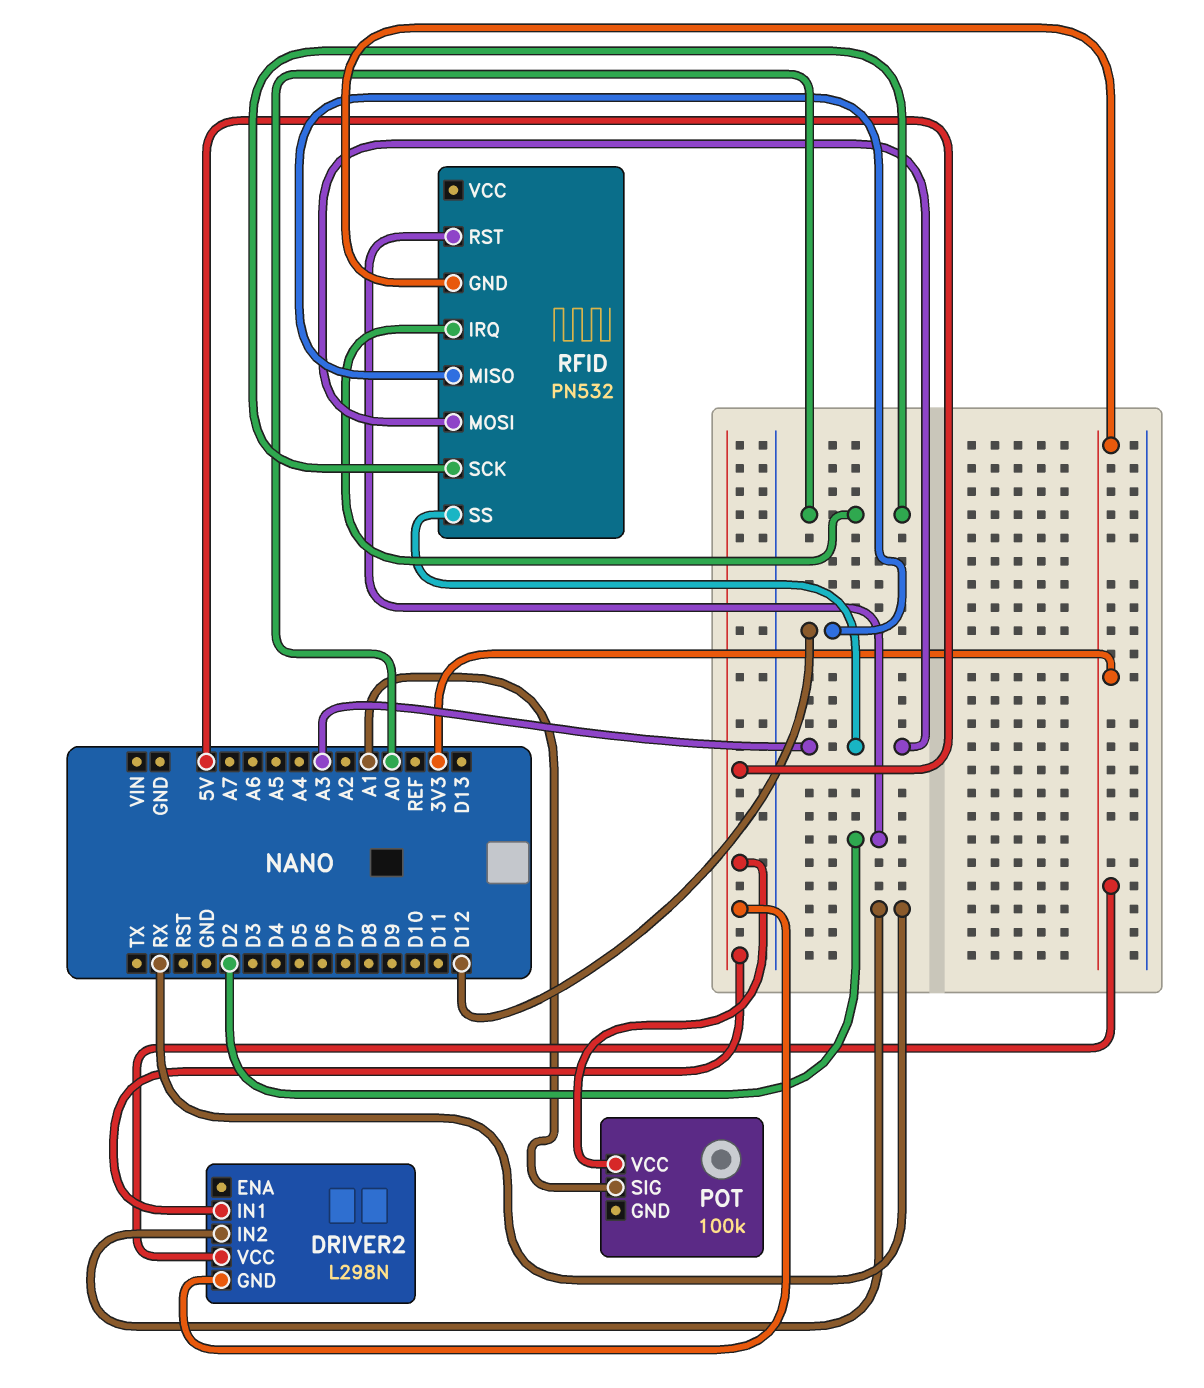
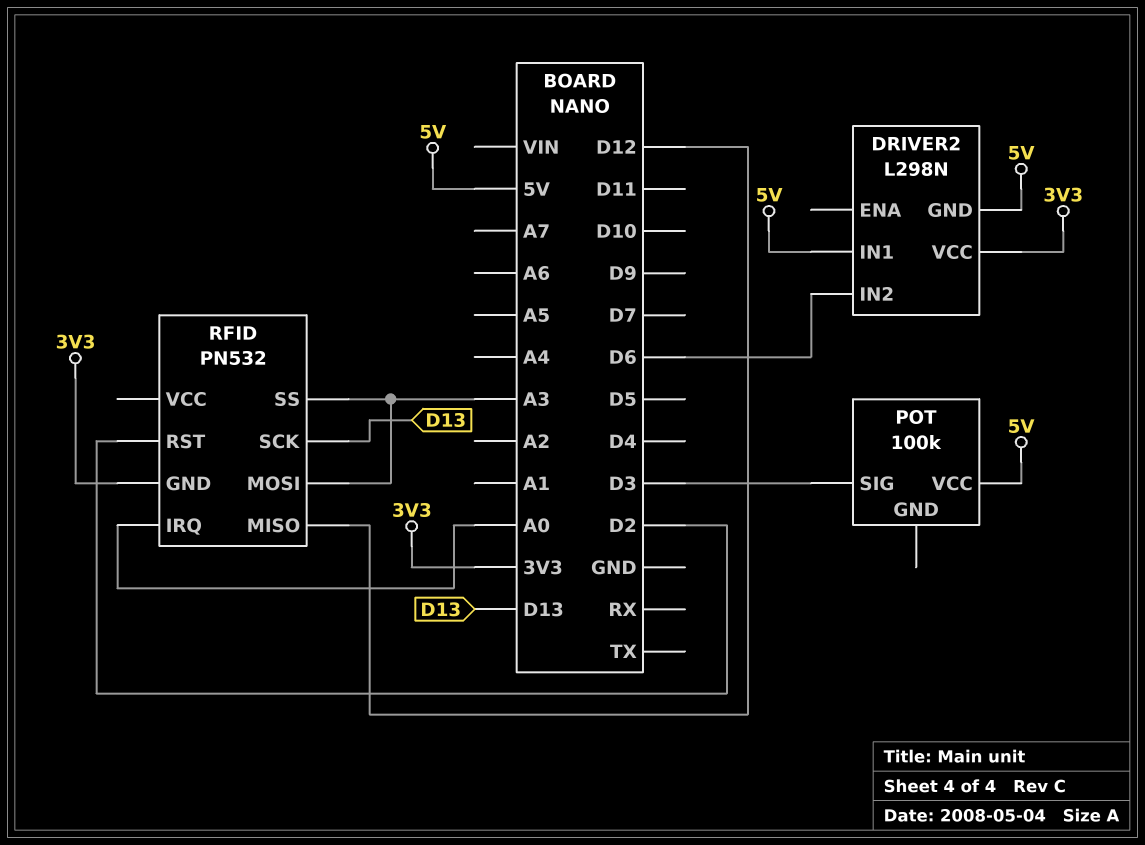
DRIVER2 pin IN2: RX -> D6
POT pin SIG: A1 -> D3
RFID pin SCK: A0 -> D13

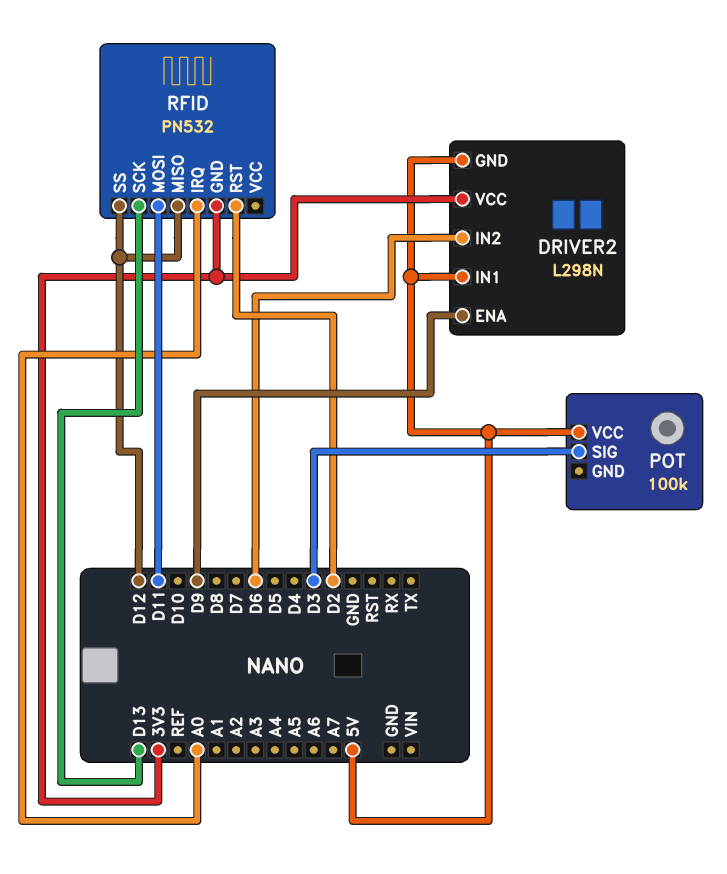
DRIVER2 pin ENA: none -> D9
RFID pin MOSI: A3 -> D11
RFID pin SS: A3 -> D12

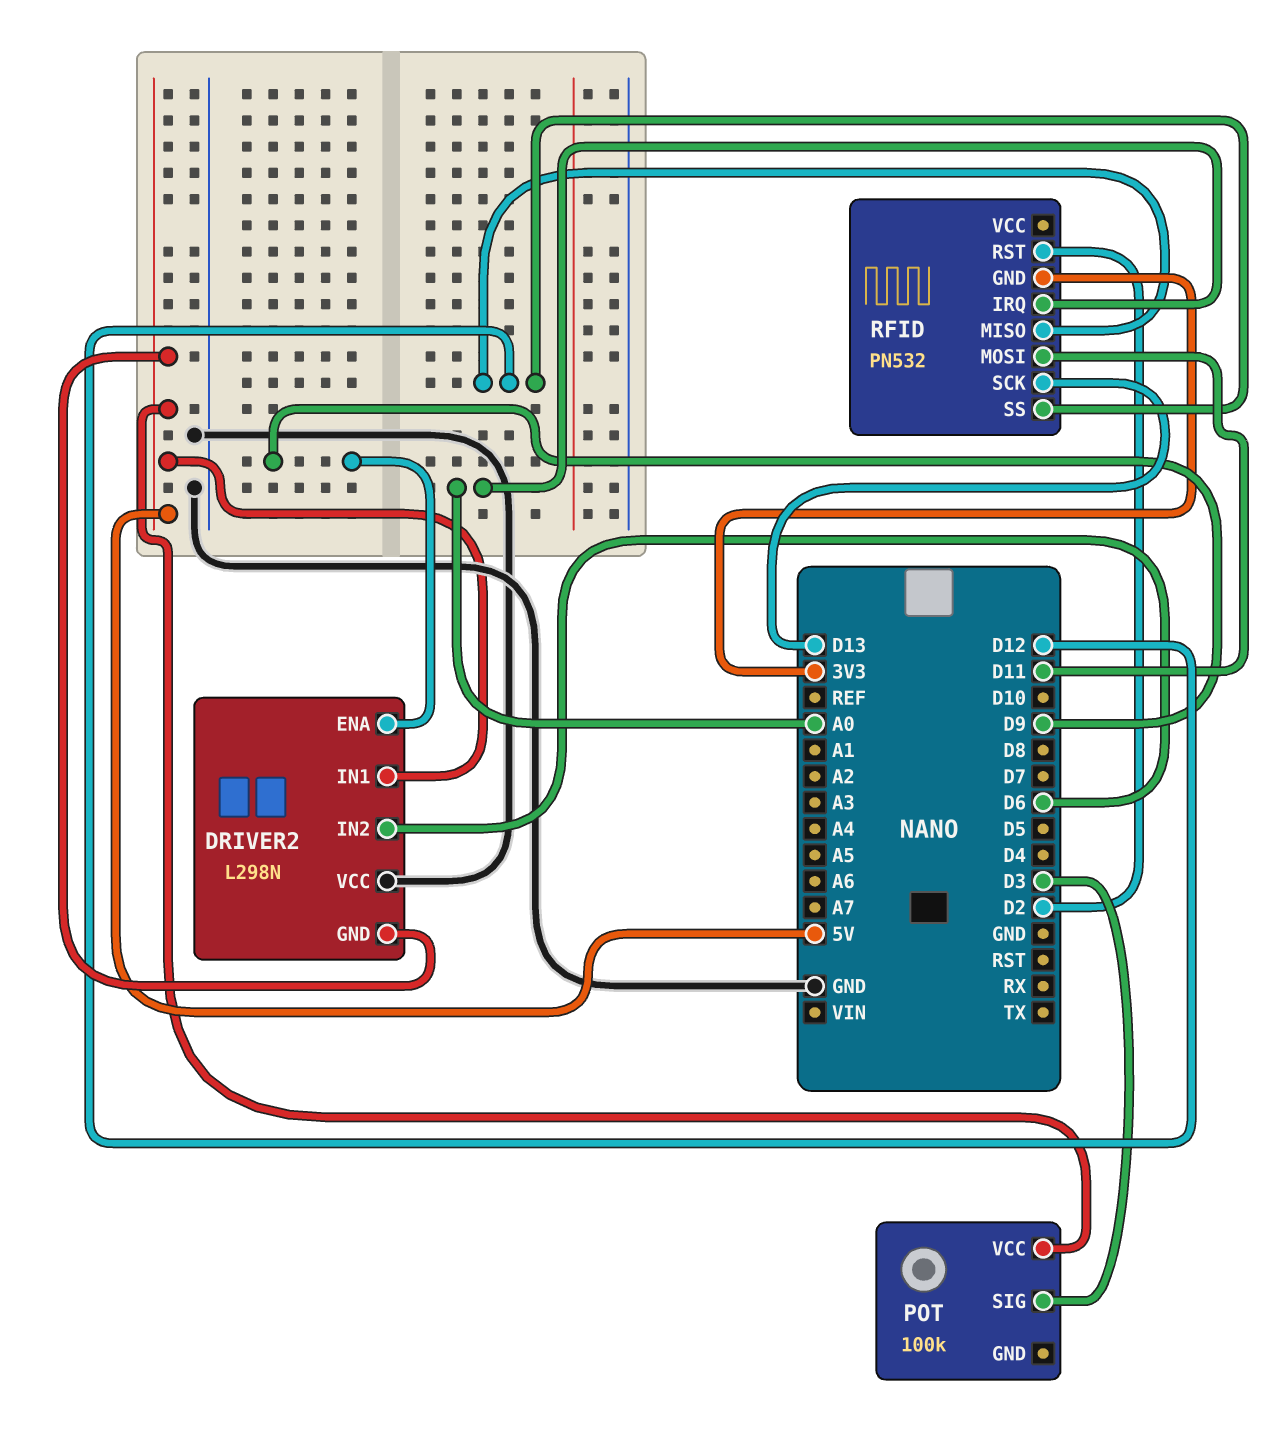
DRIVER2 pin VCC: 3V3 -> GND

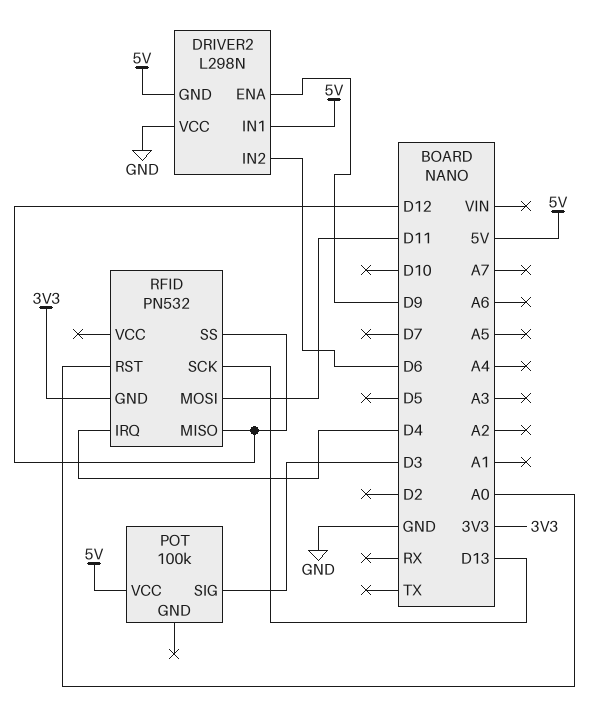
RFID pin IRQ: A0 -> D4
RFID pin RST: D2 -> A0

